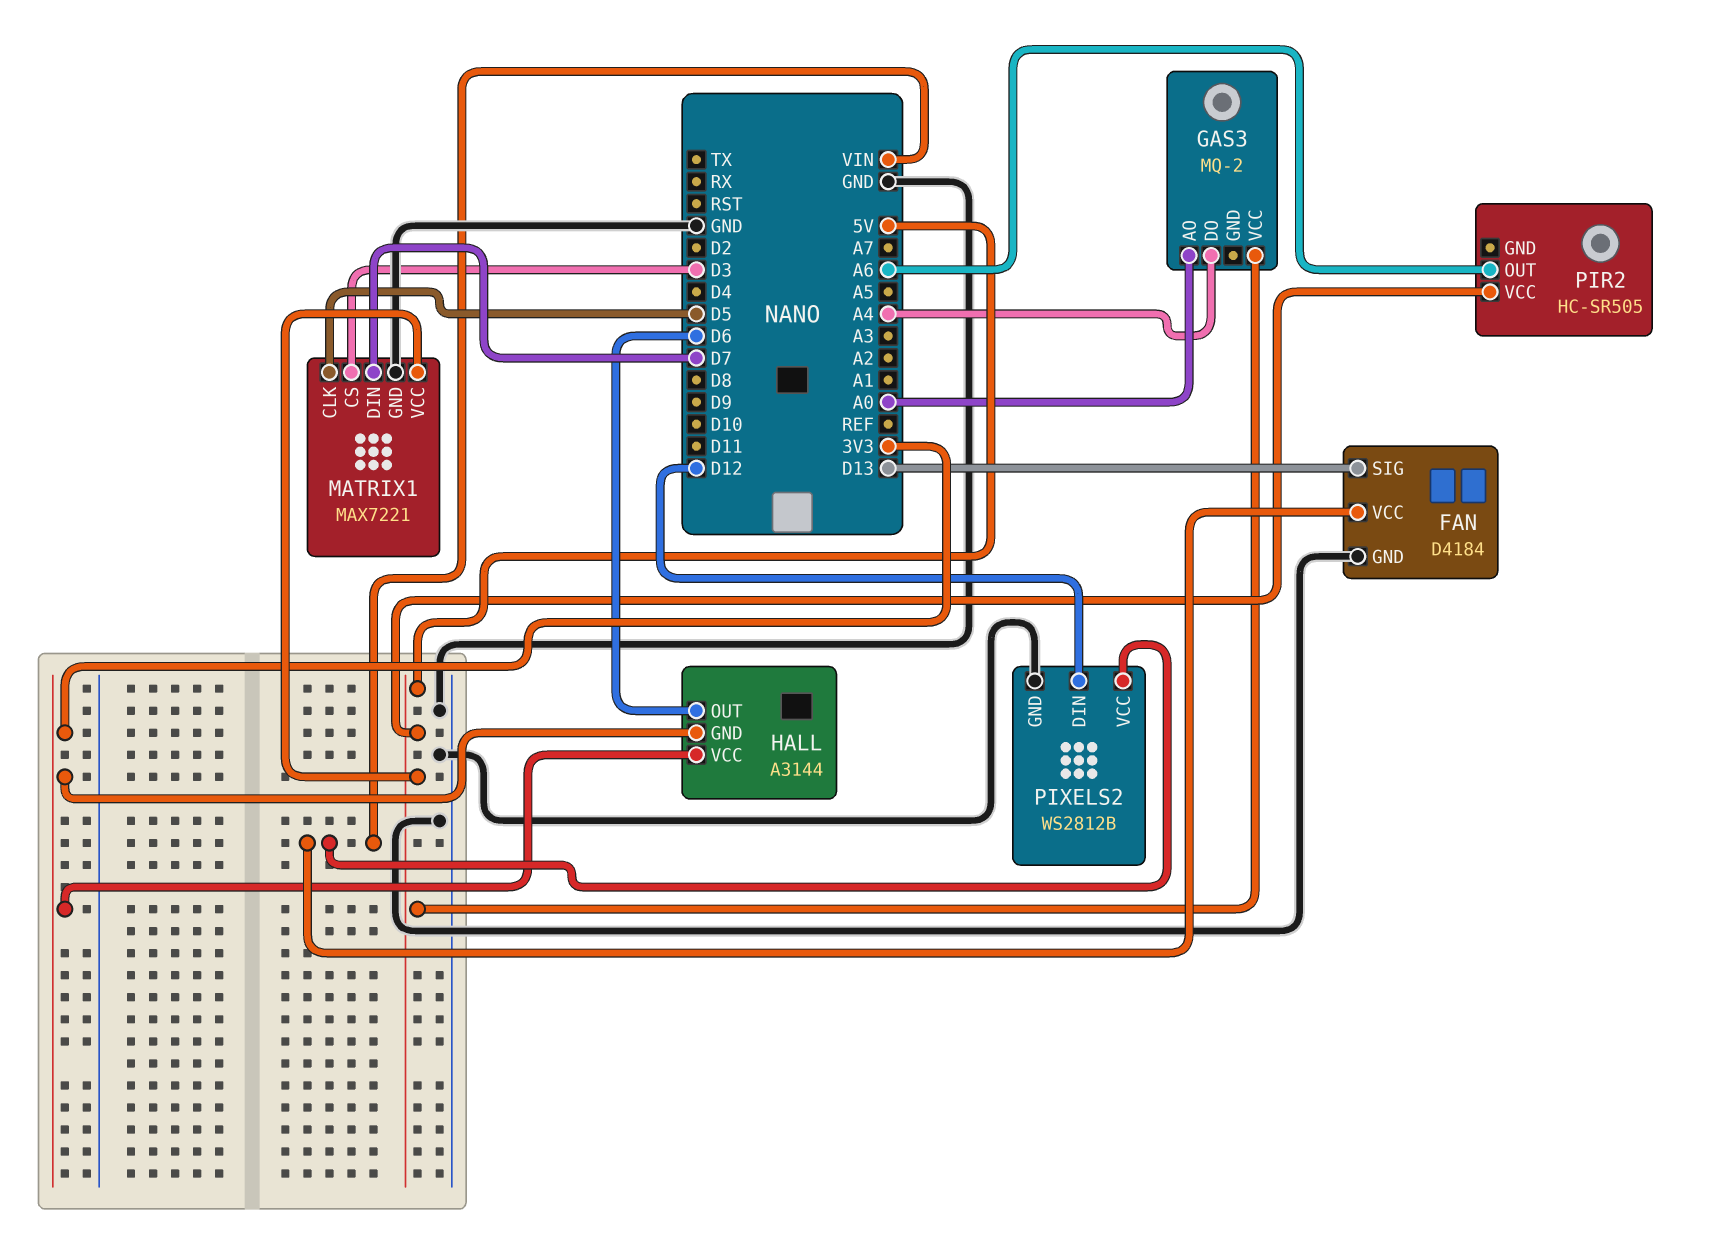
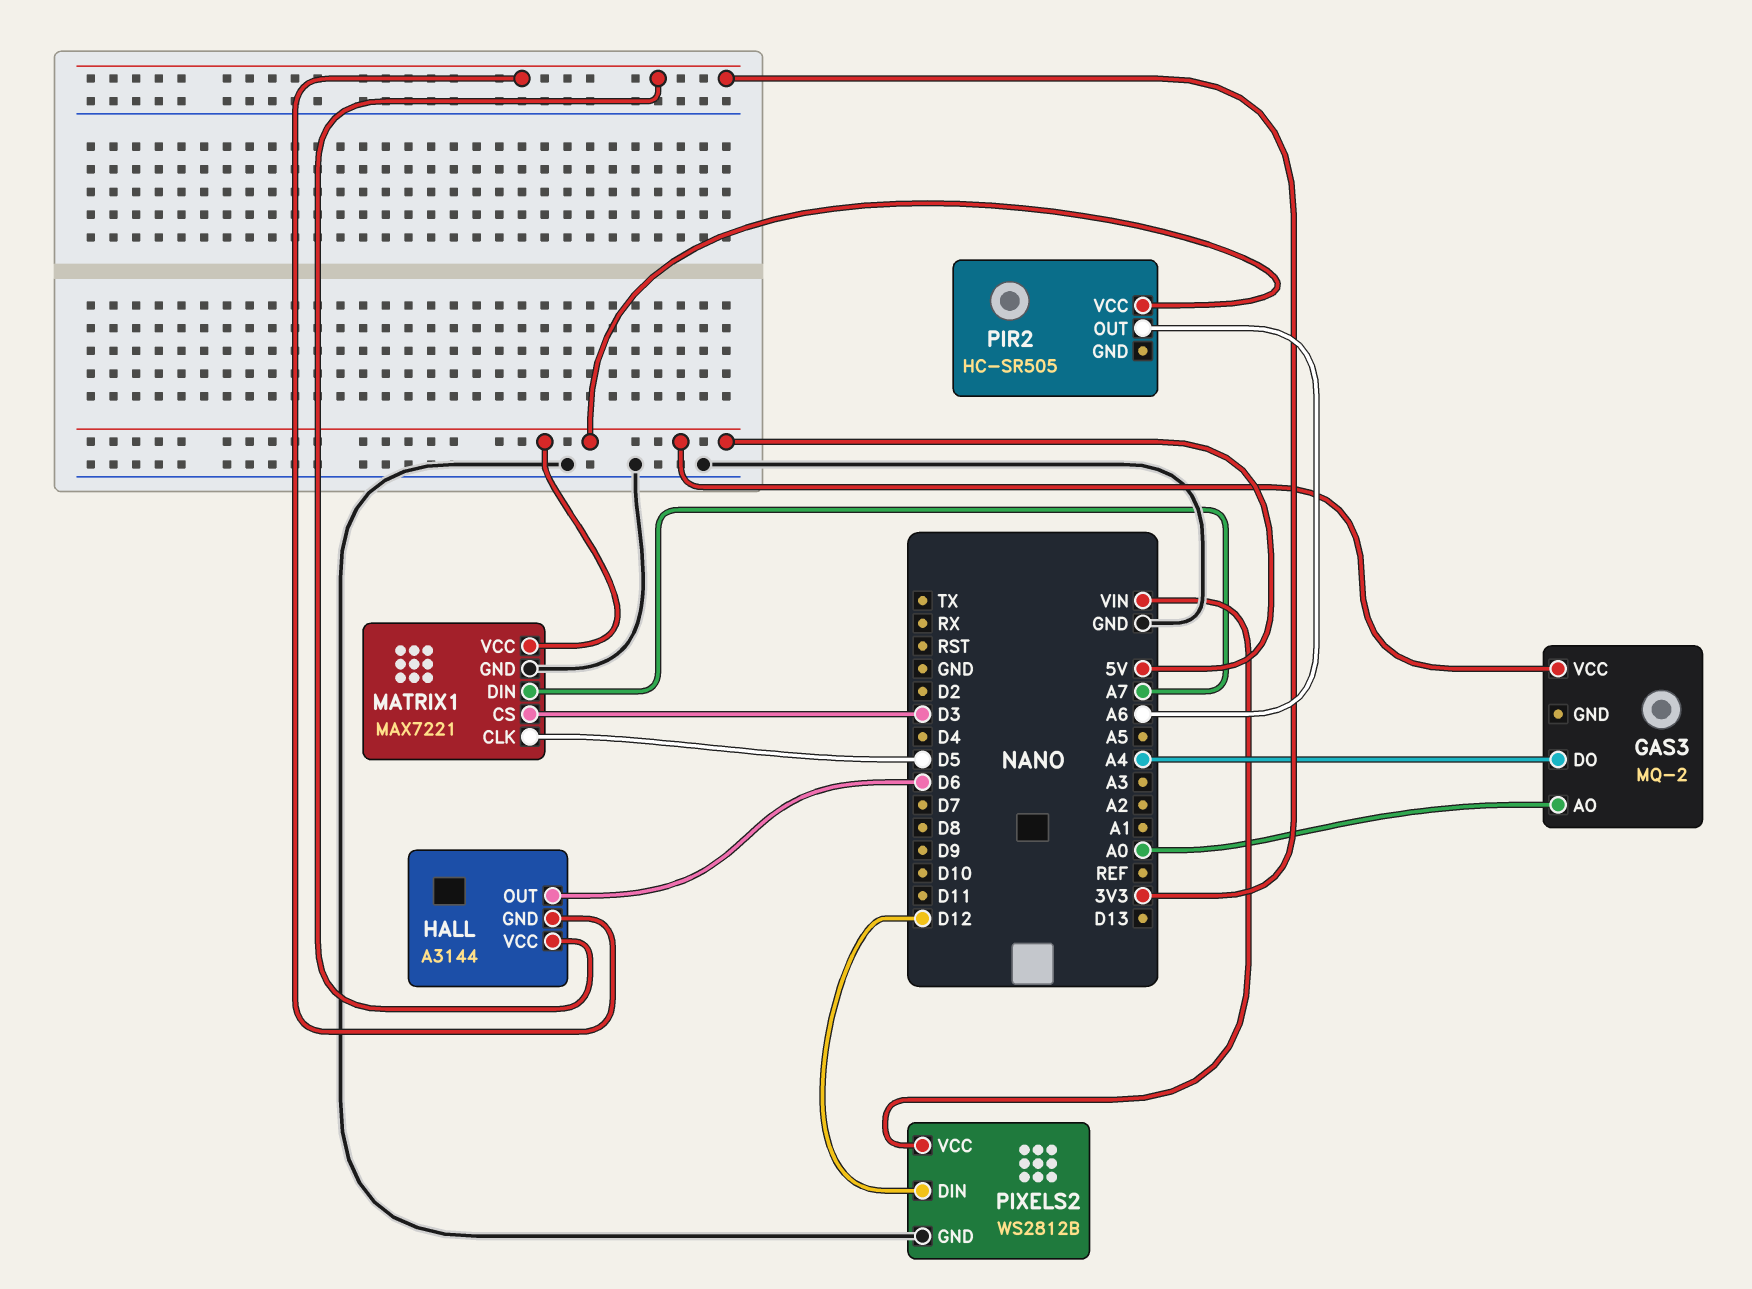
FAN: D4184 -> none
FAN pin GND: GND -> none
FAN pin SIG: D13 -> none
FAN pin VCC: VIN -> none
MATRIX1 pin DIN: D7 -> A7

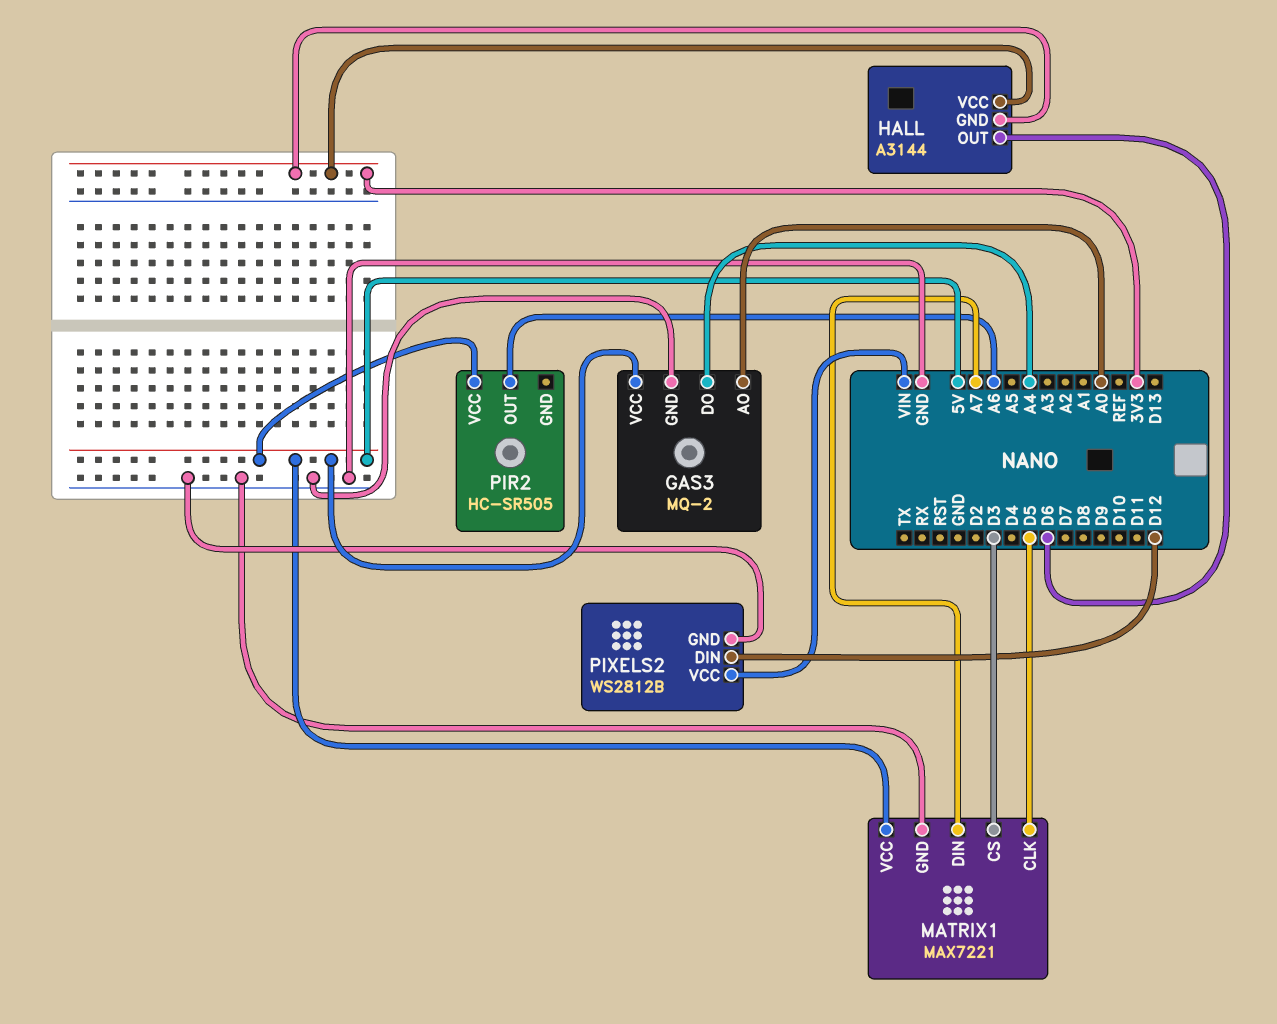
GAS3 pin GND: none -> GND

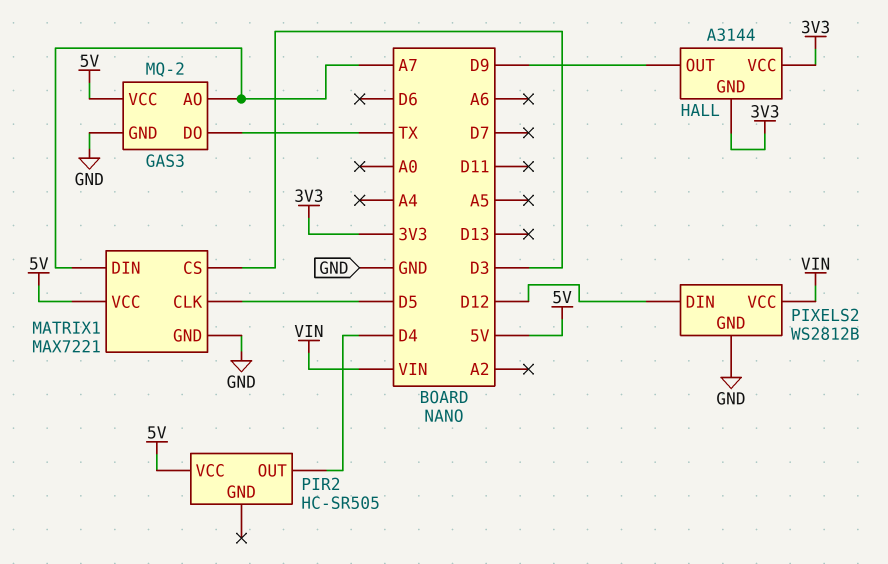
GAS3 pin AO: A0 -> A7
GAS3 pin DO: A4 -> TX
HALL pin OUT: D6 -> D9
PIR2 pin OUT: A6 -> D4

